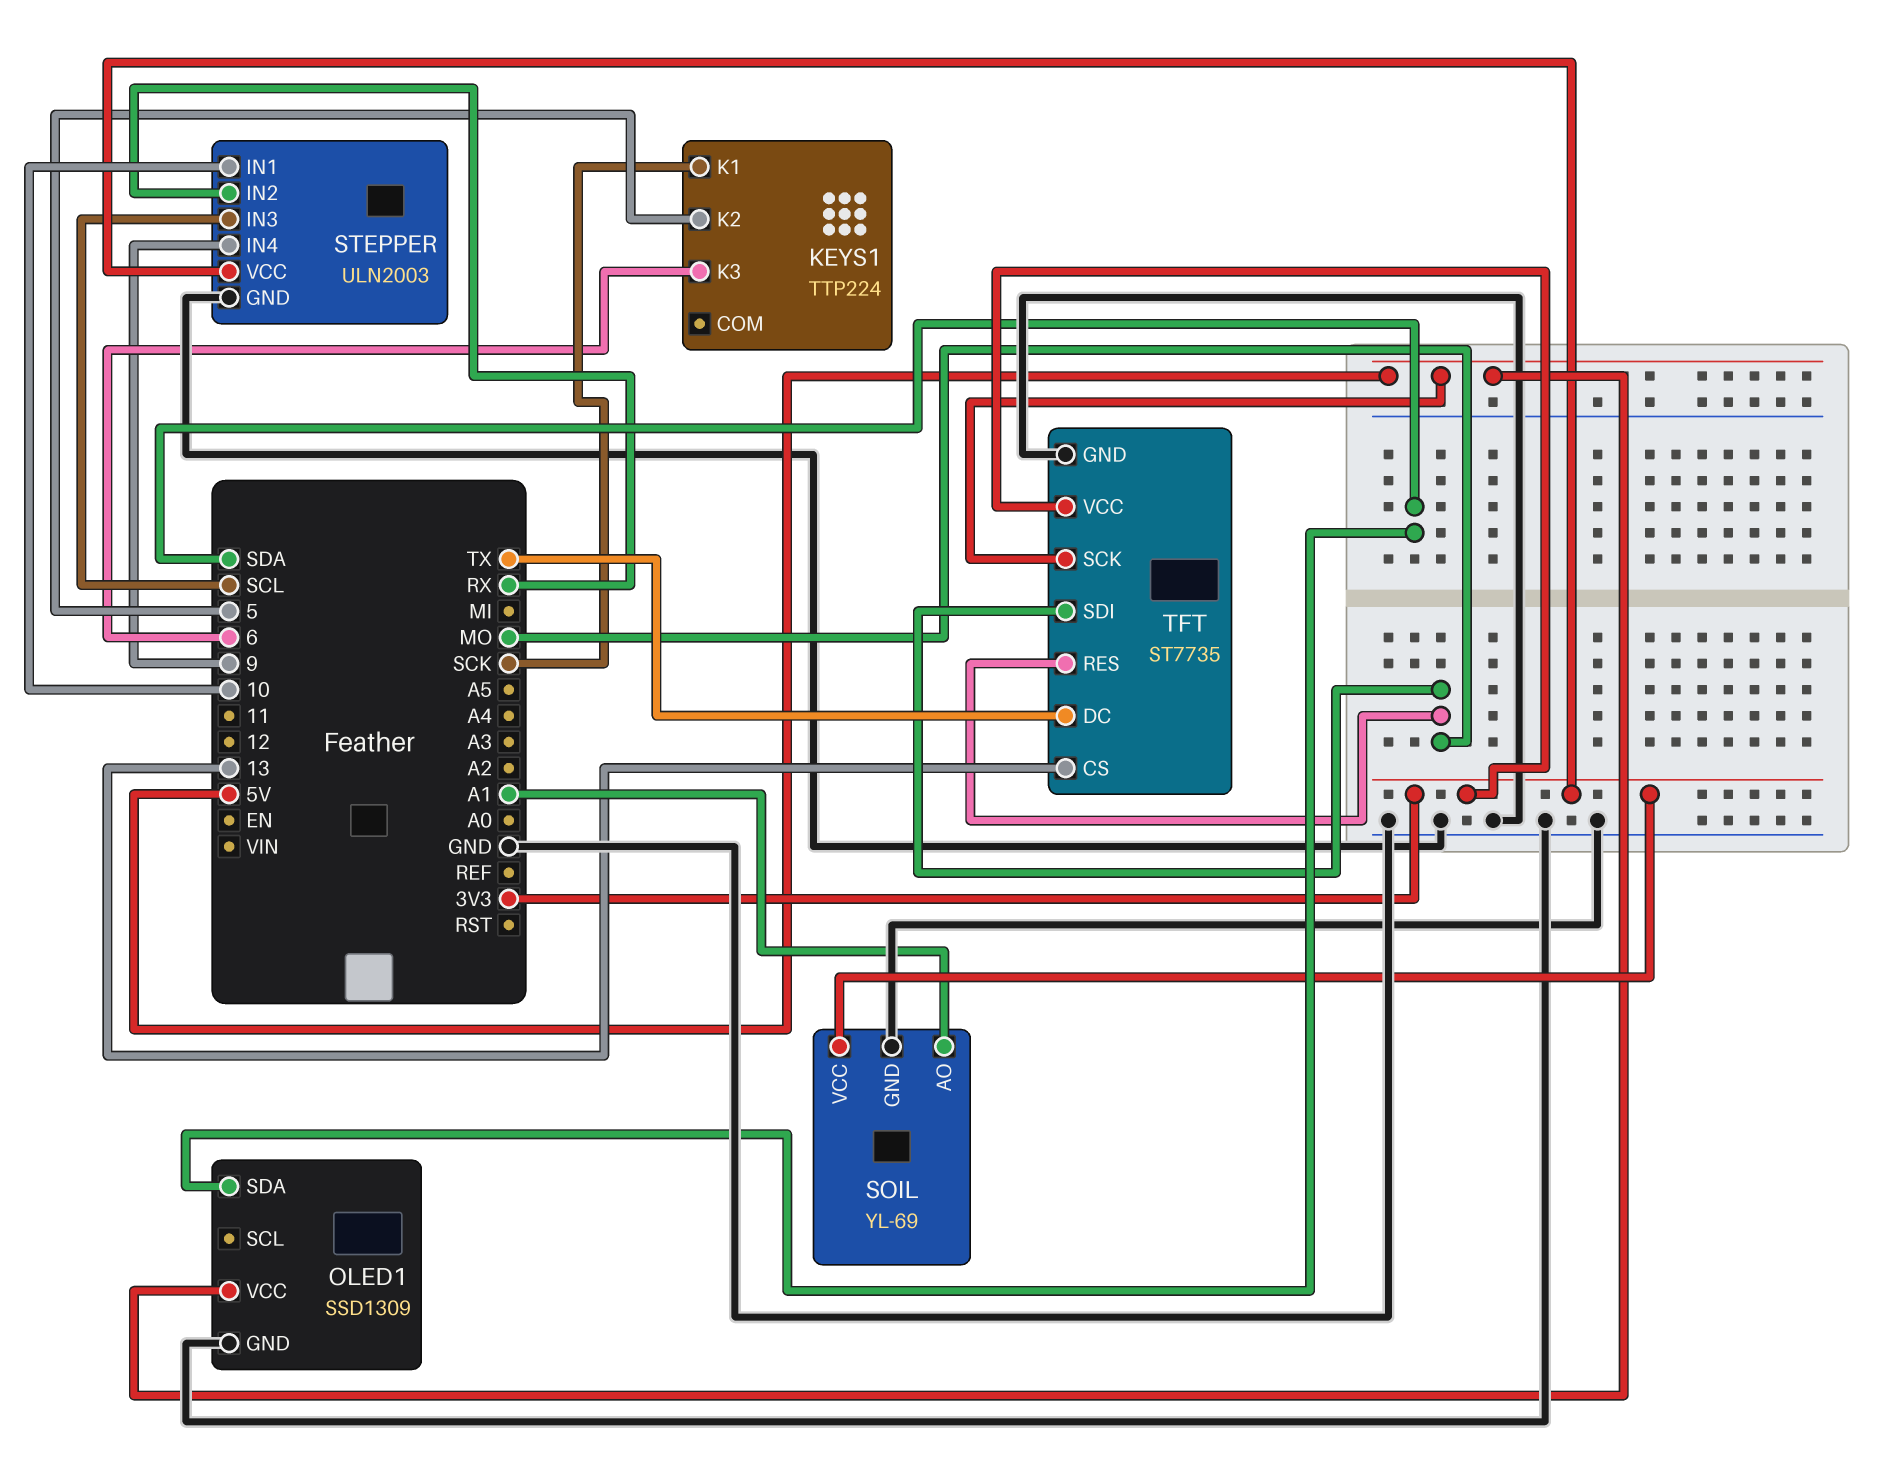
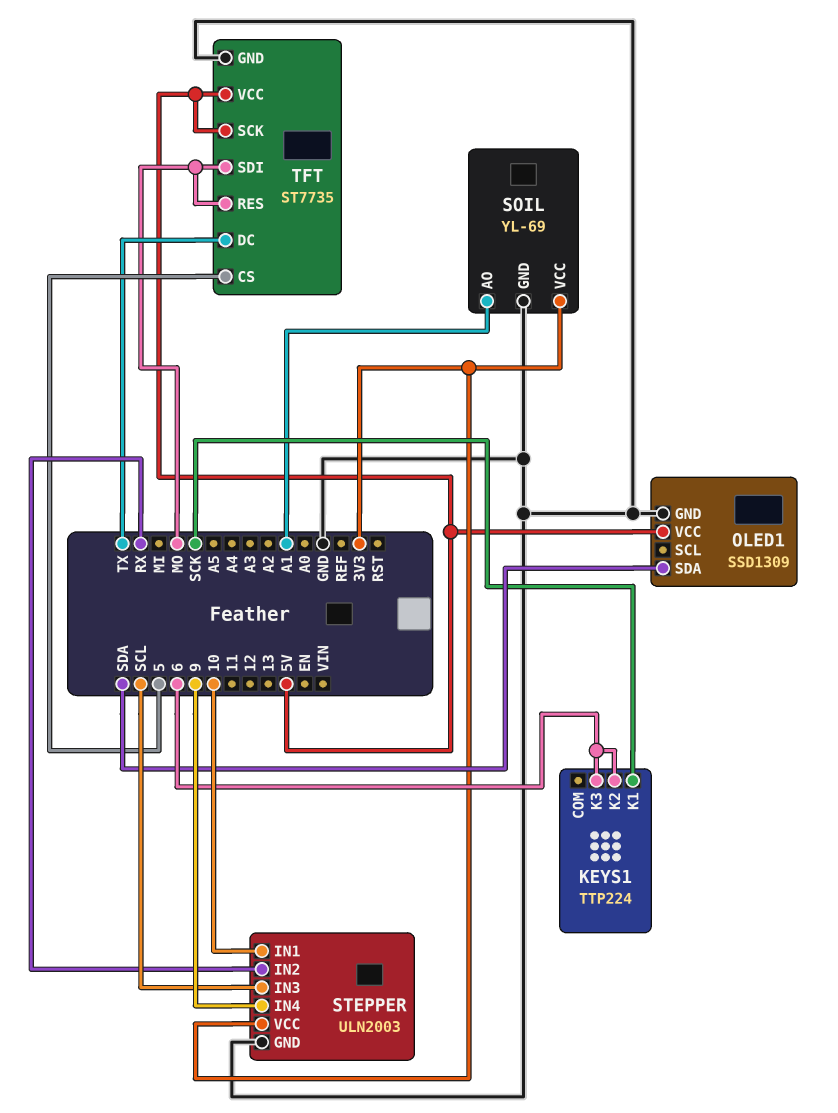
KEYS1 pin K2: 5 -> 6
TFT pin CS: 13 -> 5
TFT pin VCC: 3V3 -> 5V

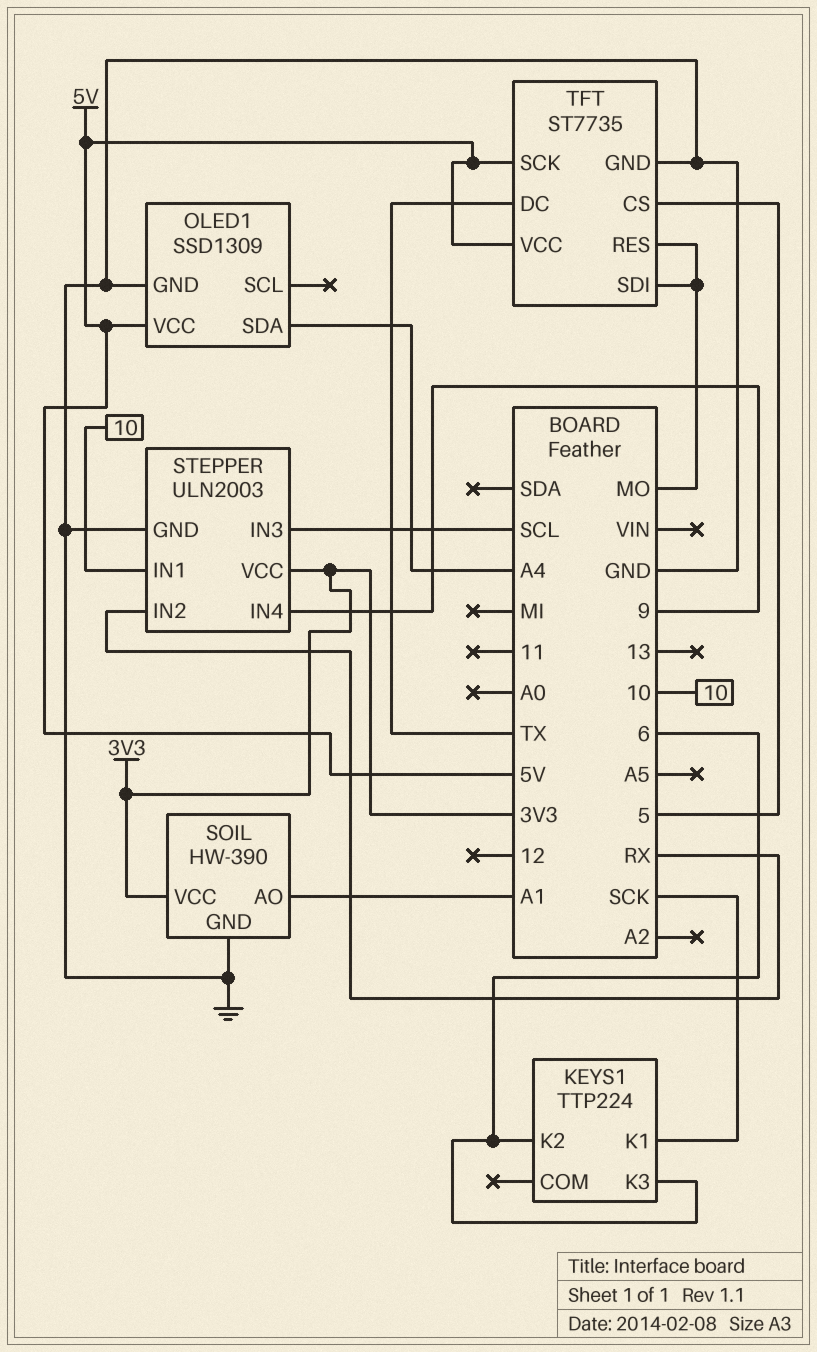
OLED1 pin SDA: SDA -> A4
SOIL: YL-69 -> HW-390

